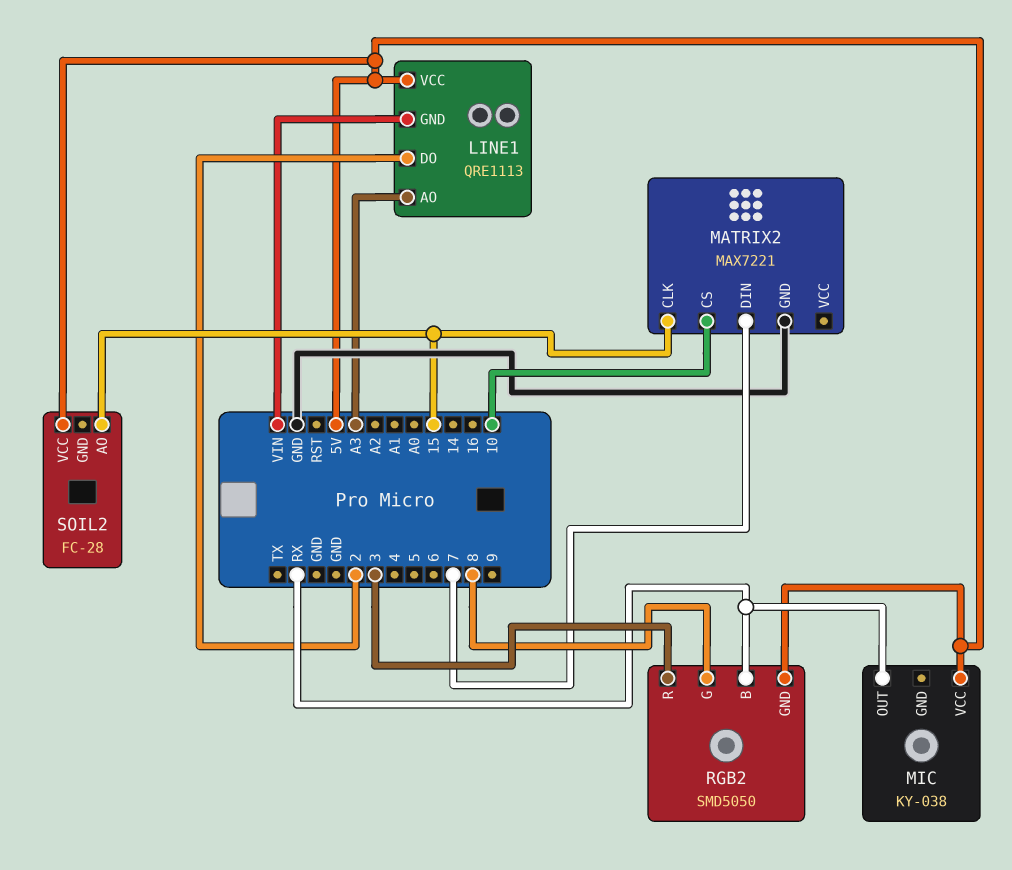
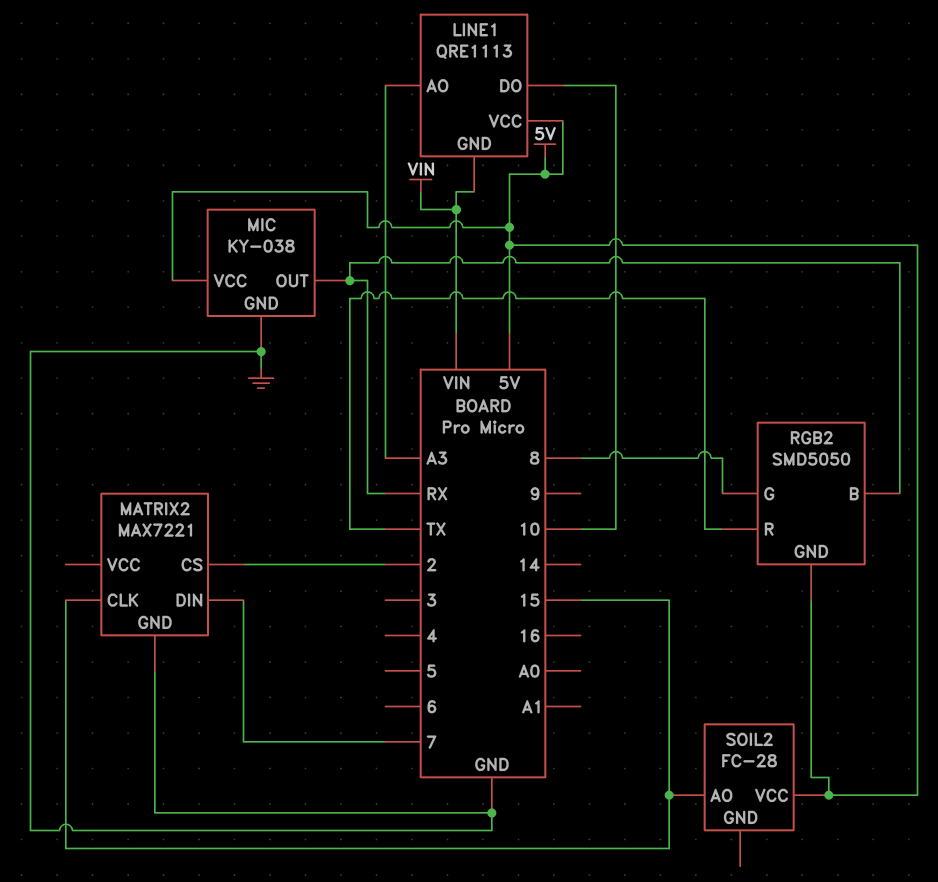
LINE1 pin DO: 2 -> 10
MATRIX2 pin CS: 10 -> 2
MIC pin GND: none -> GND
RGB2 pin R: 3 -> TX

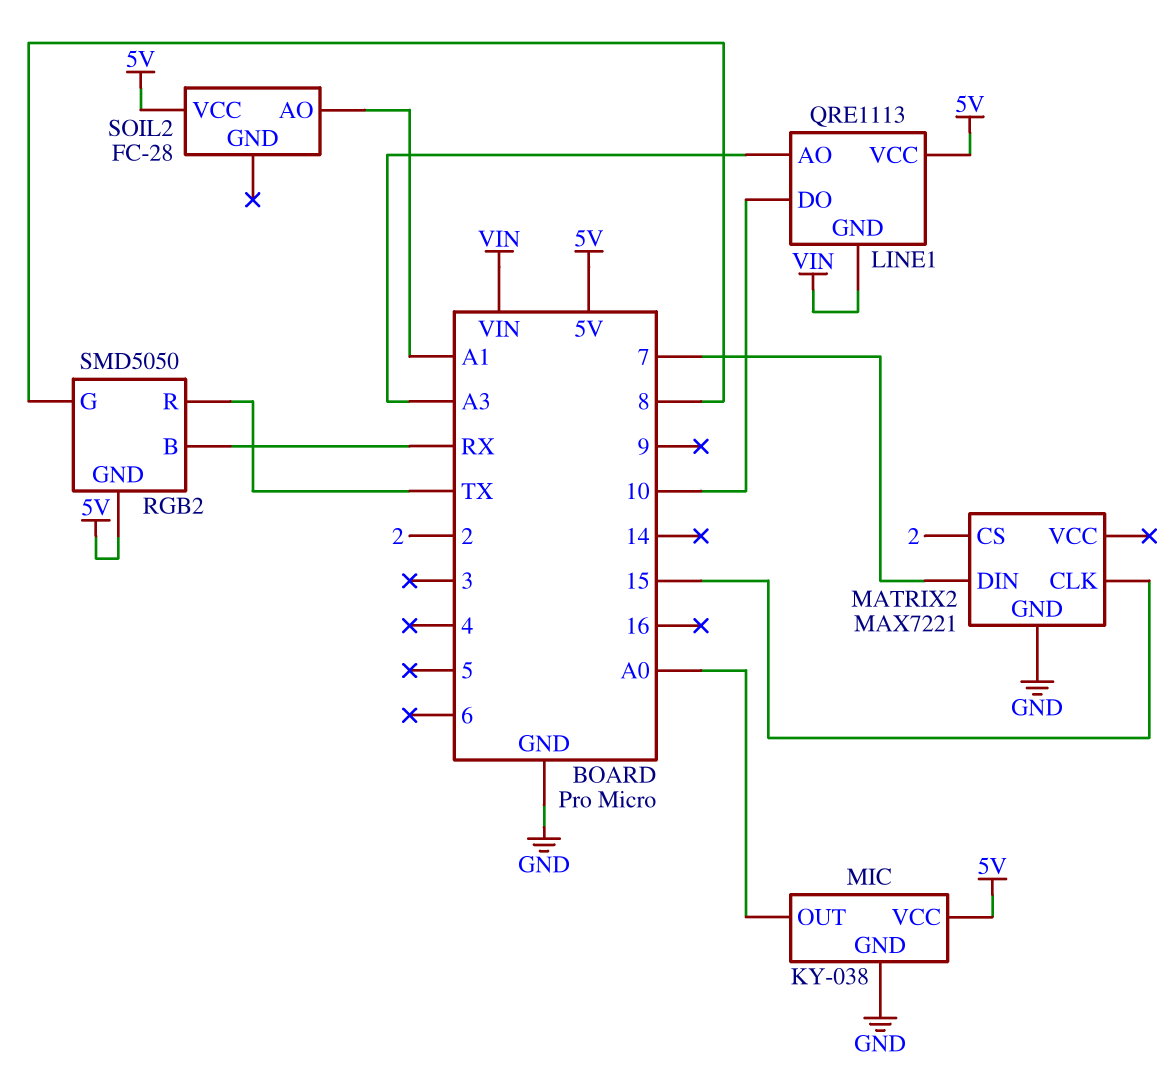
MIC pin OUT: RX -> A0
SOIL2 pin AO: 15 -> A1

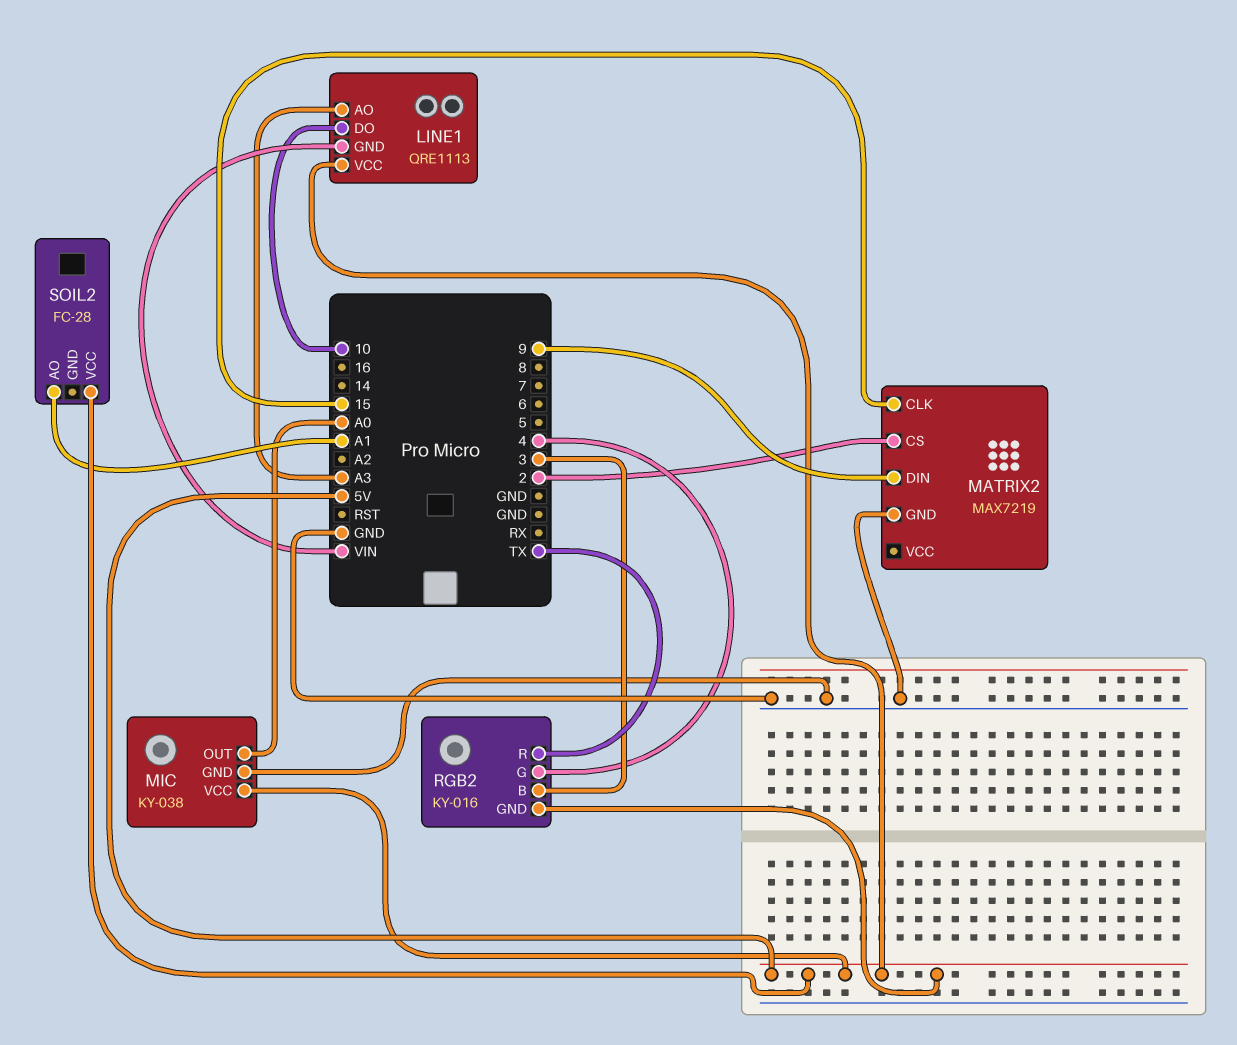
MATRIX2: MAX7221 -> MAX7219
MATRIX2 pin DIN: 7 -> 9
RGB2: SMD5050 -> KY-016
RGB2 pin B: RX -> 3
RGB2 pin G: 8 -> 4

